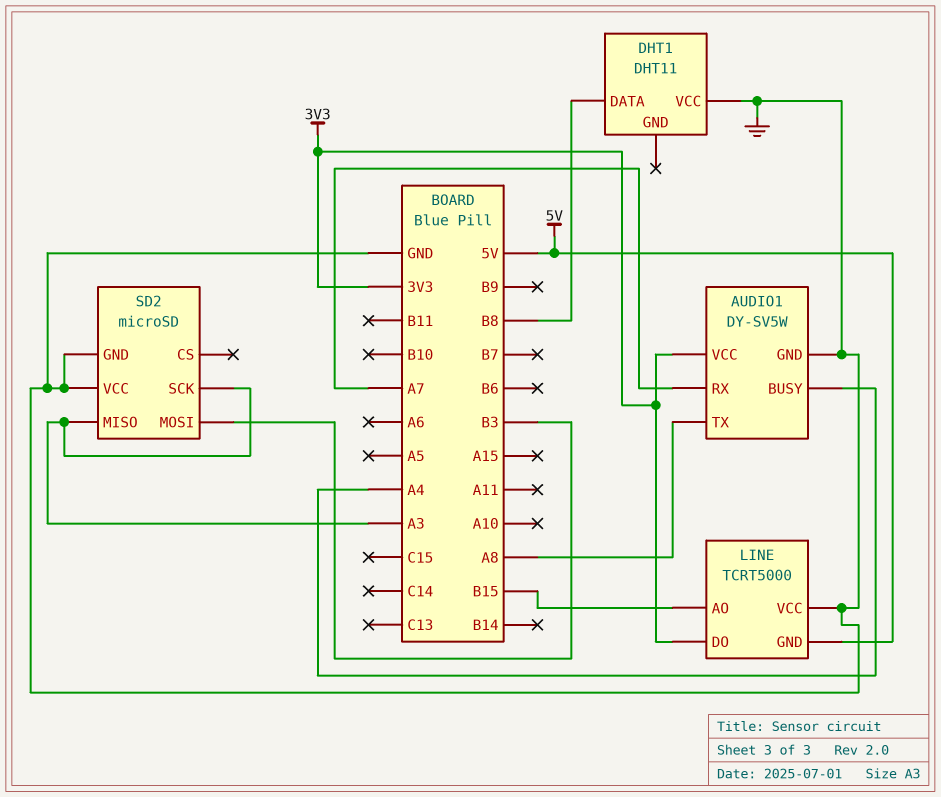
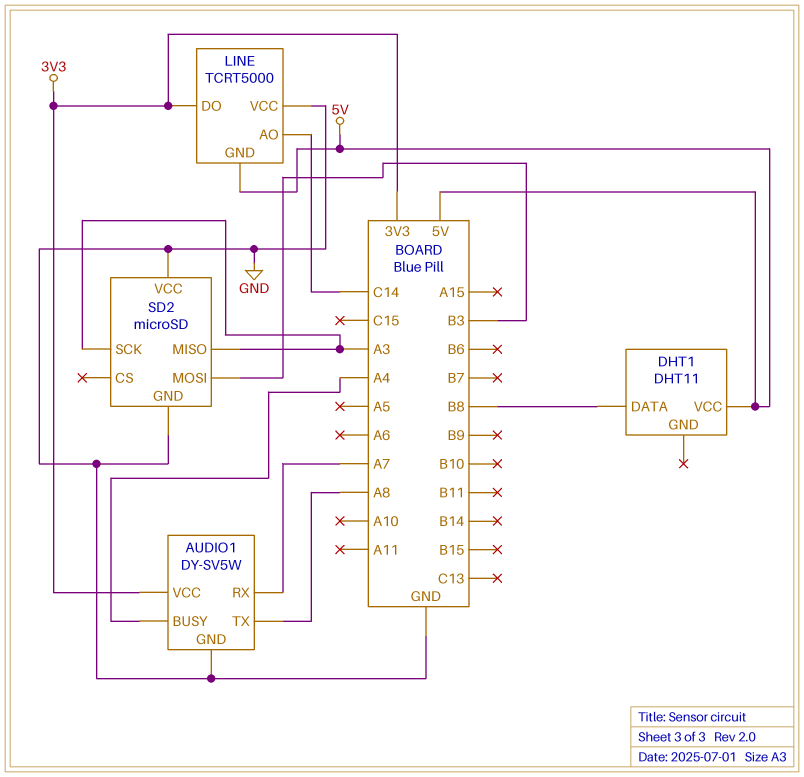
DHT1 pin VCC: GND -> 5V
LINE pin AO: B15 -> C14

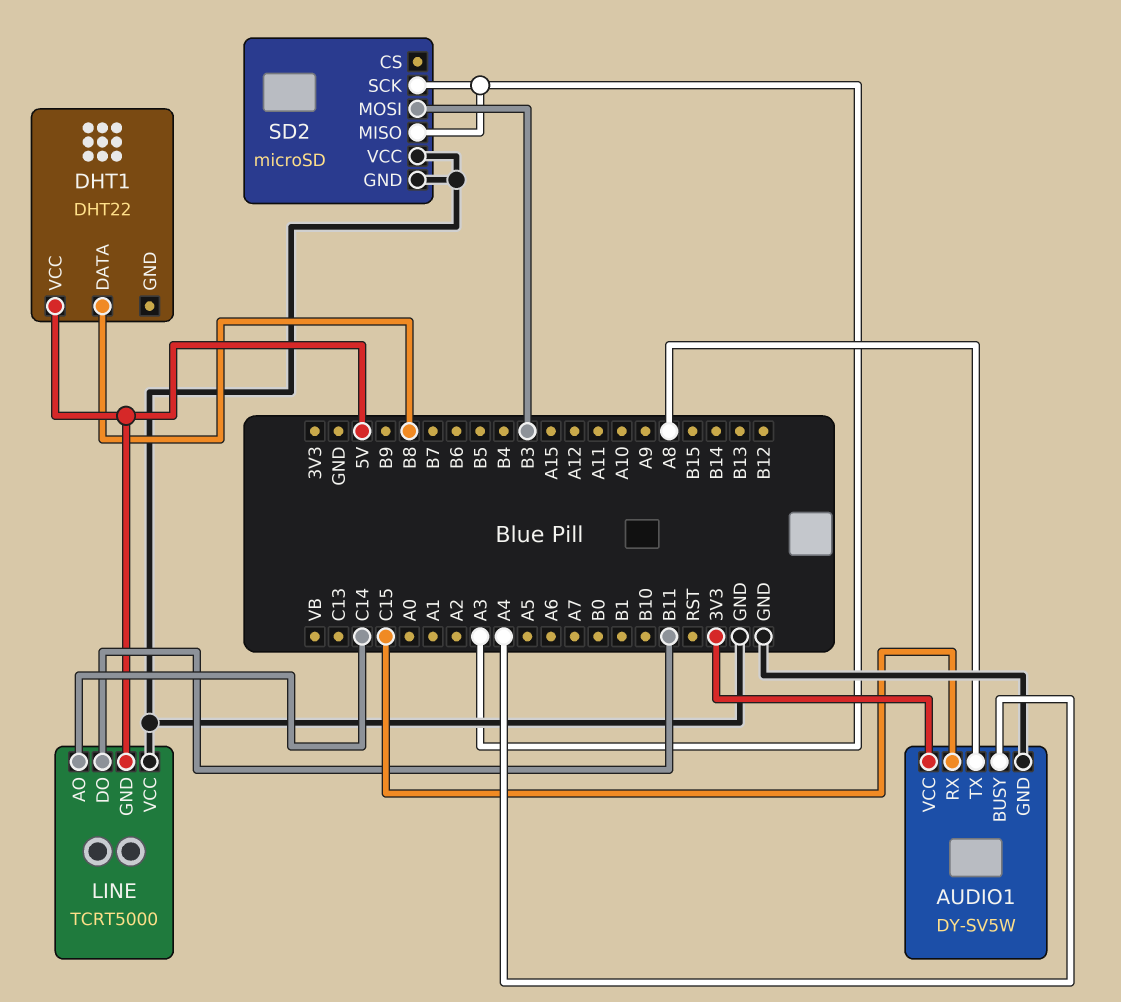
AUDIO1 pin RX: A7 -> C15
DHT1: DHT11 -> DHT22
LINE pin DO: 3V3 -> B11

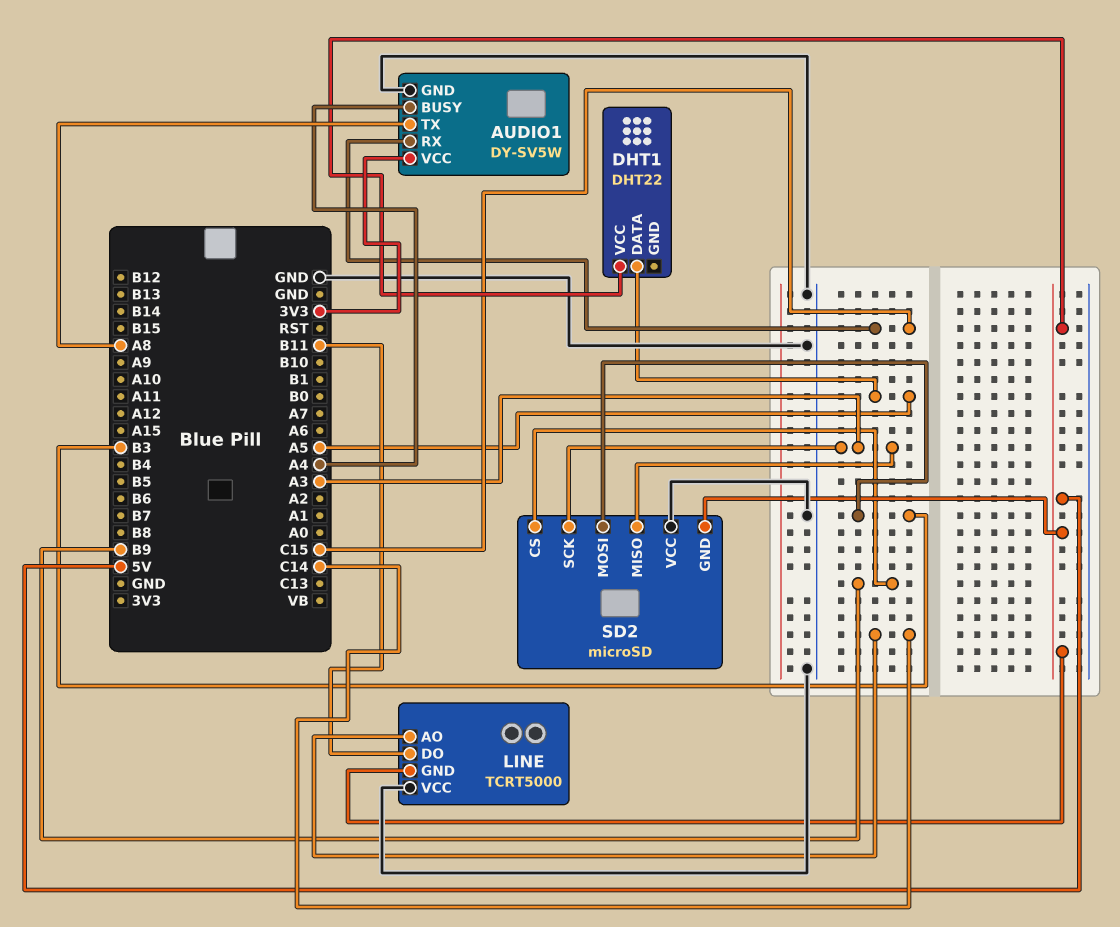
DHT1 pin DATA: B8 -> A5
SD2 pin CS: none -> B9
SD2 pin GND: GND -> 5V

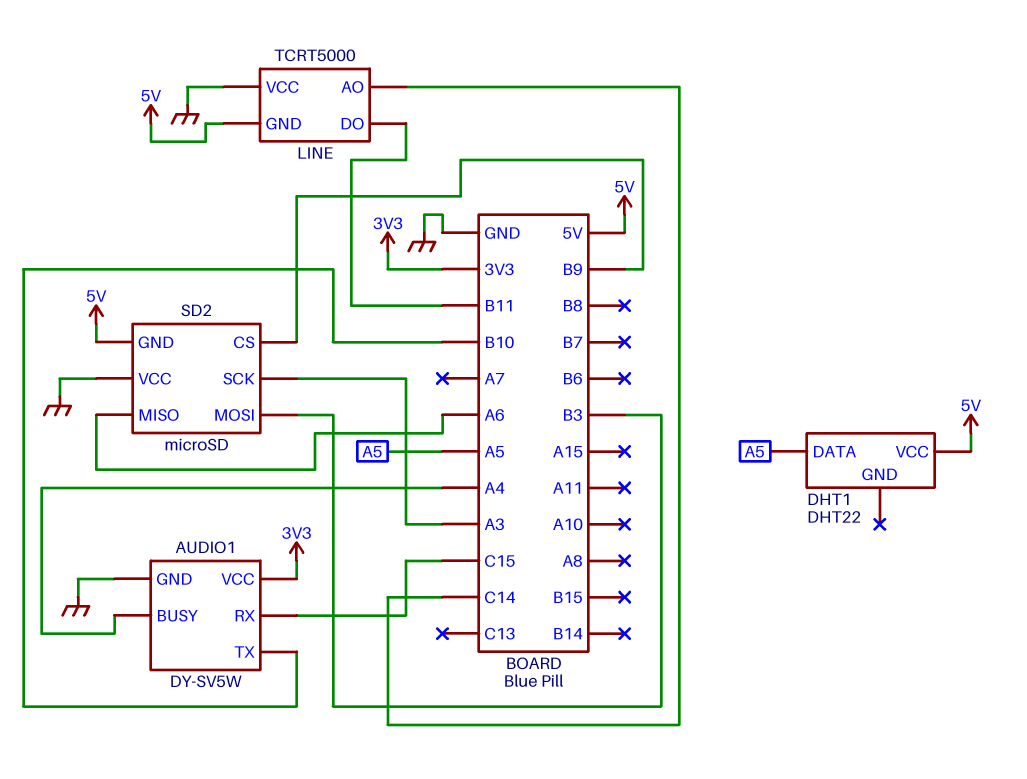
AUDIO1 pin TX: A8 -> B10
SD2 pin MISO: A3 -> A6

